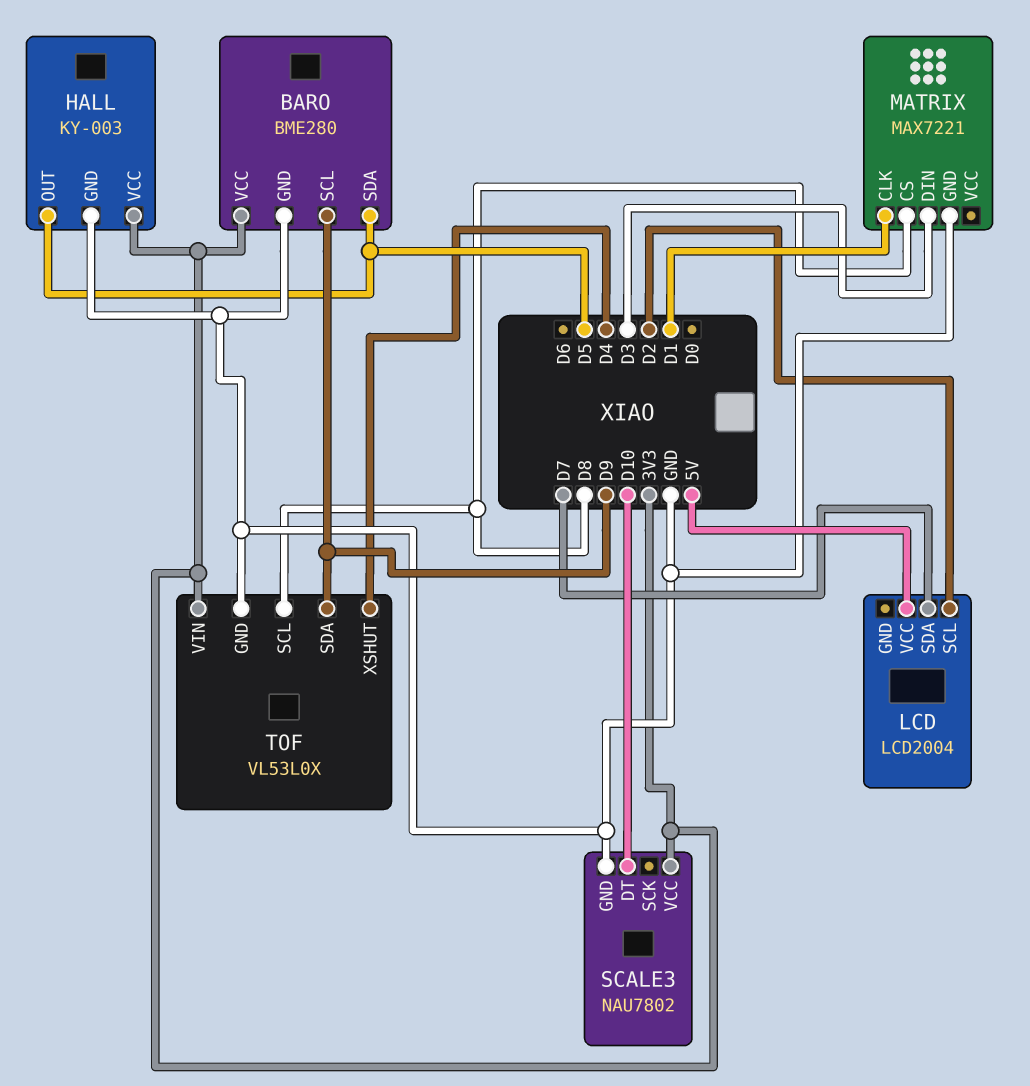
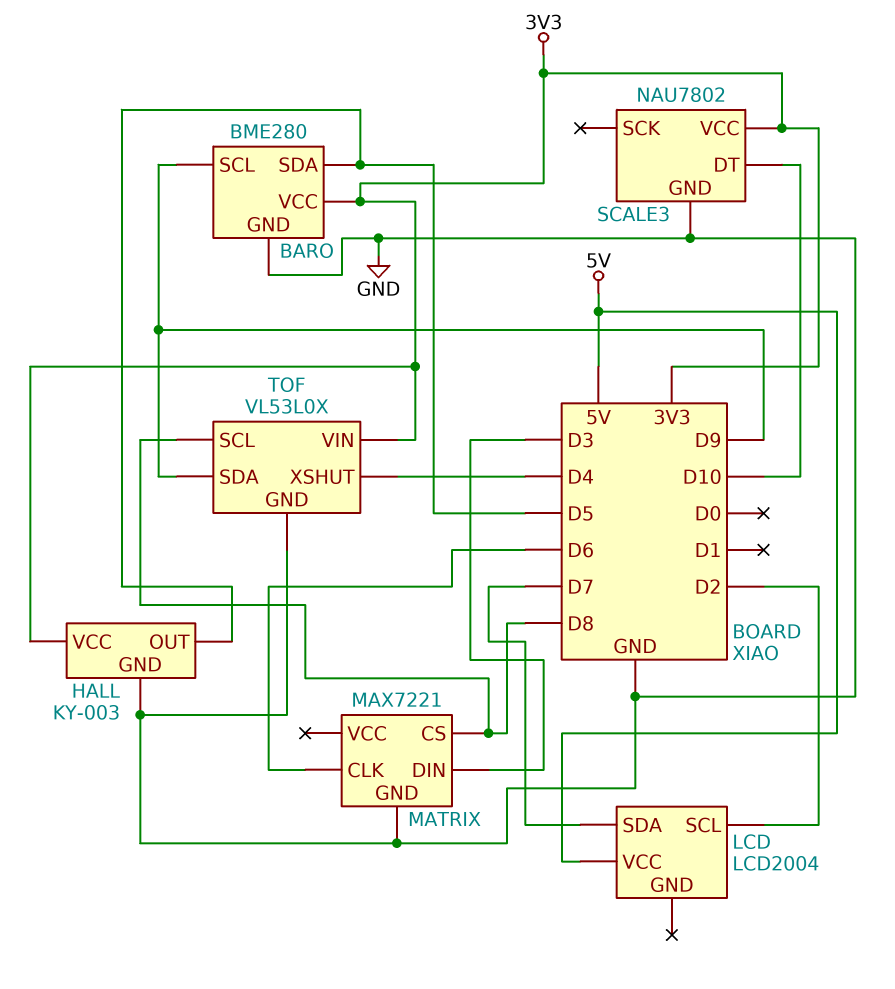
MATRIX pin CLK: D1 -> D6

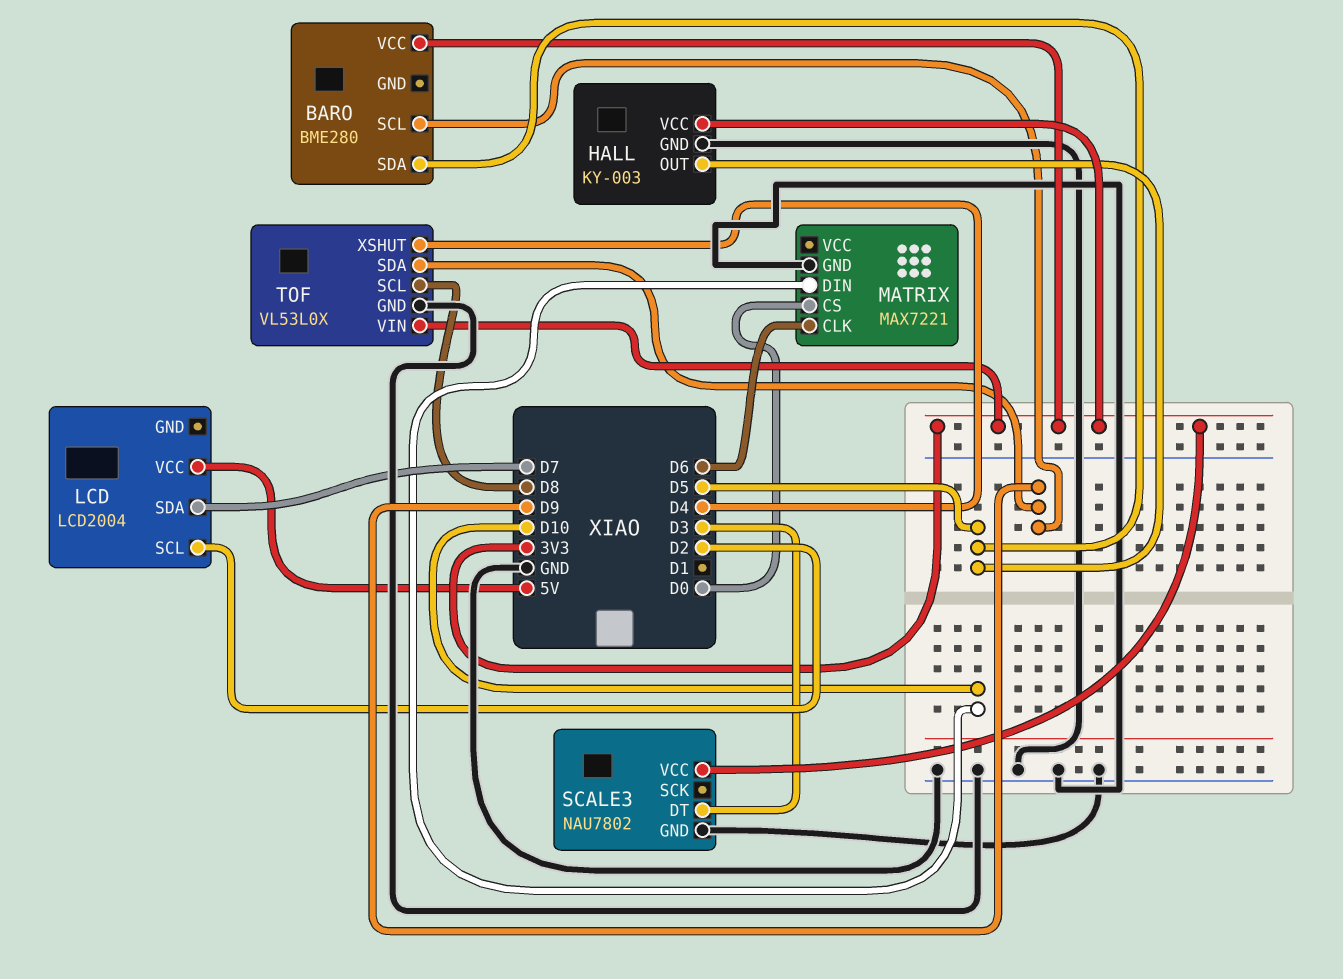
BARO pin GND: GND -> none
MATRIX pin CS: D8 -> D0
MATRIX pin DIN: D3 -> D10
SCALE3 pin DT: D10 -> D3

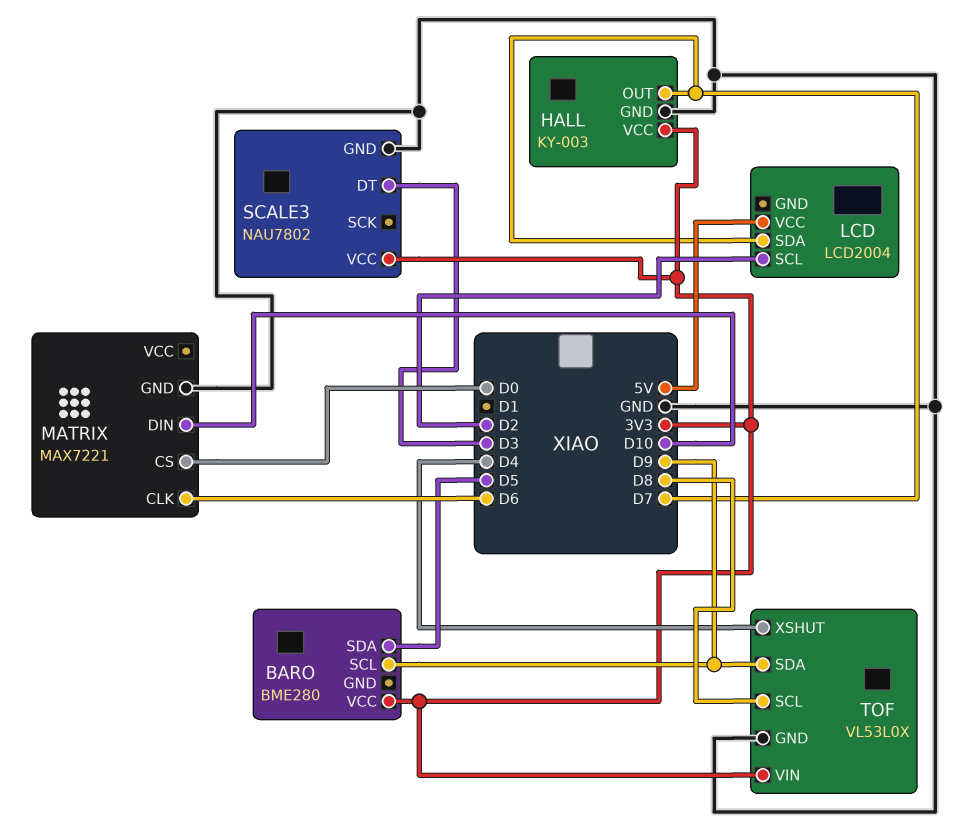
HALL pin OUT: D5 -> D7

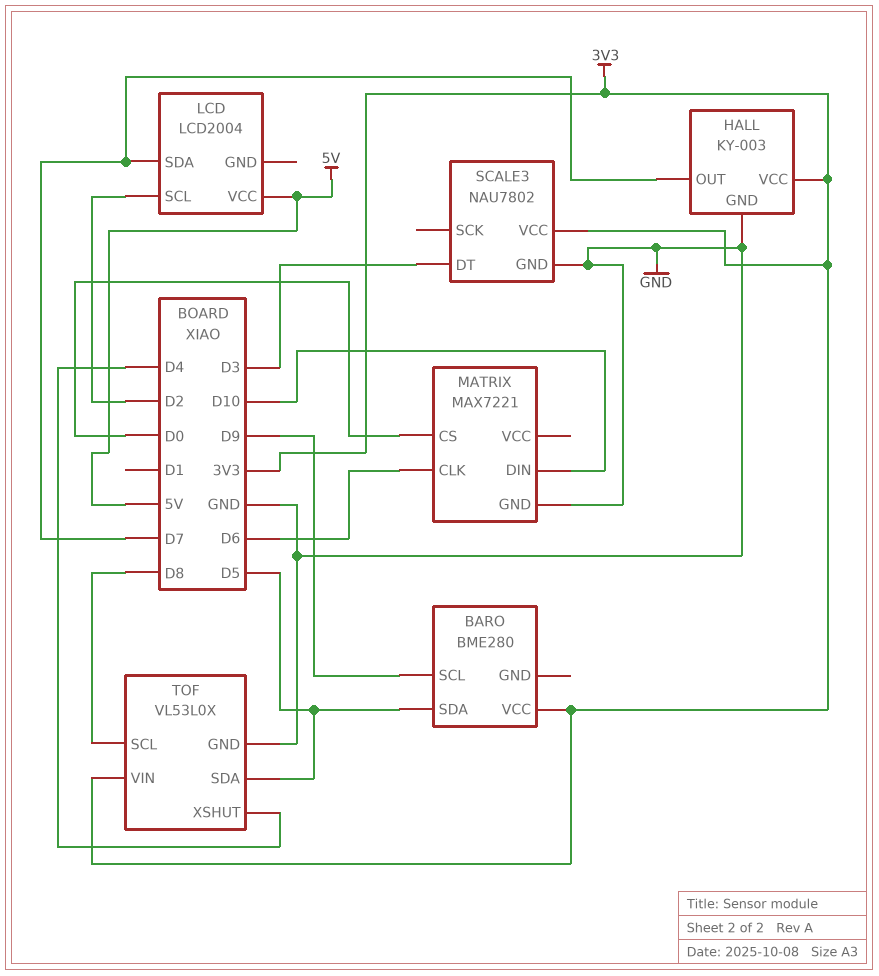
TOF pin SDA: D9 -> D5

